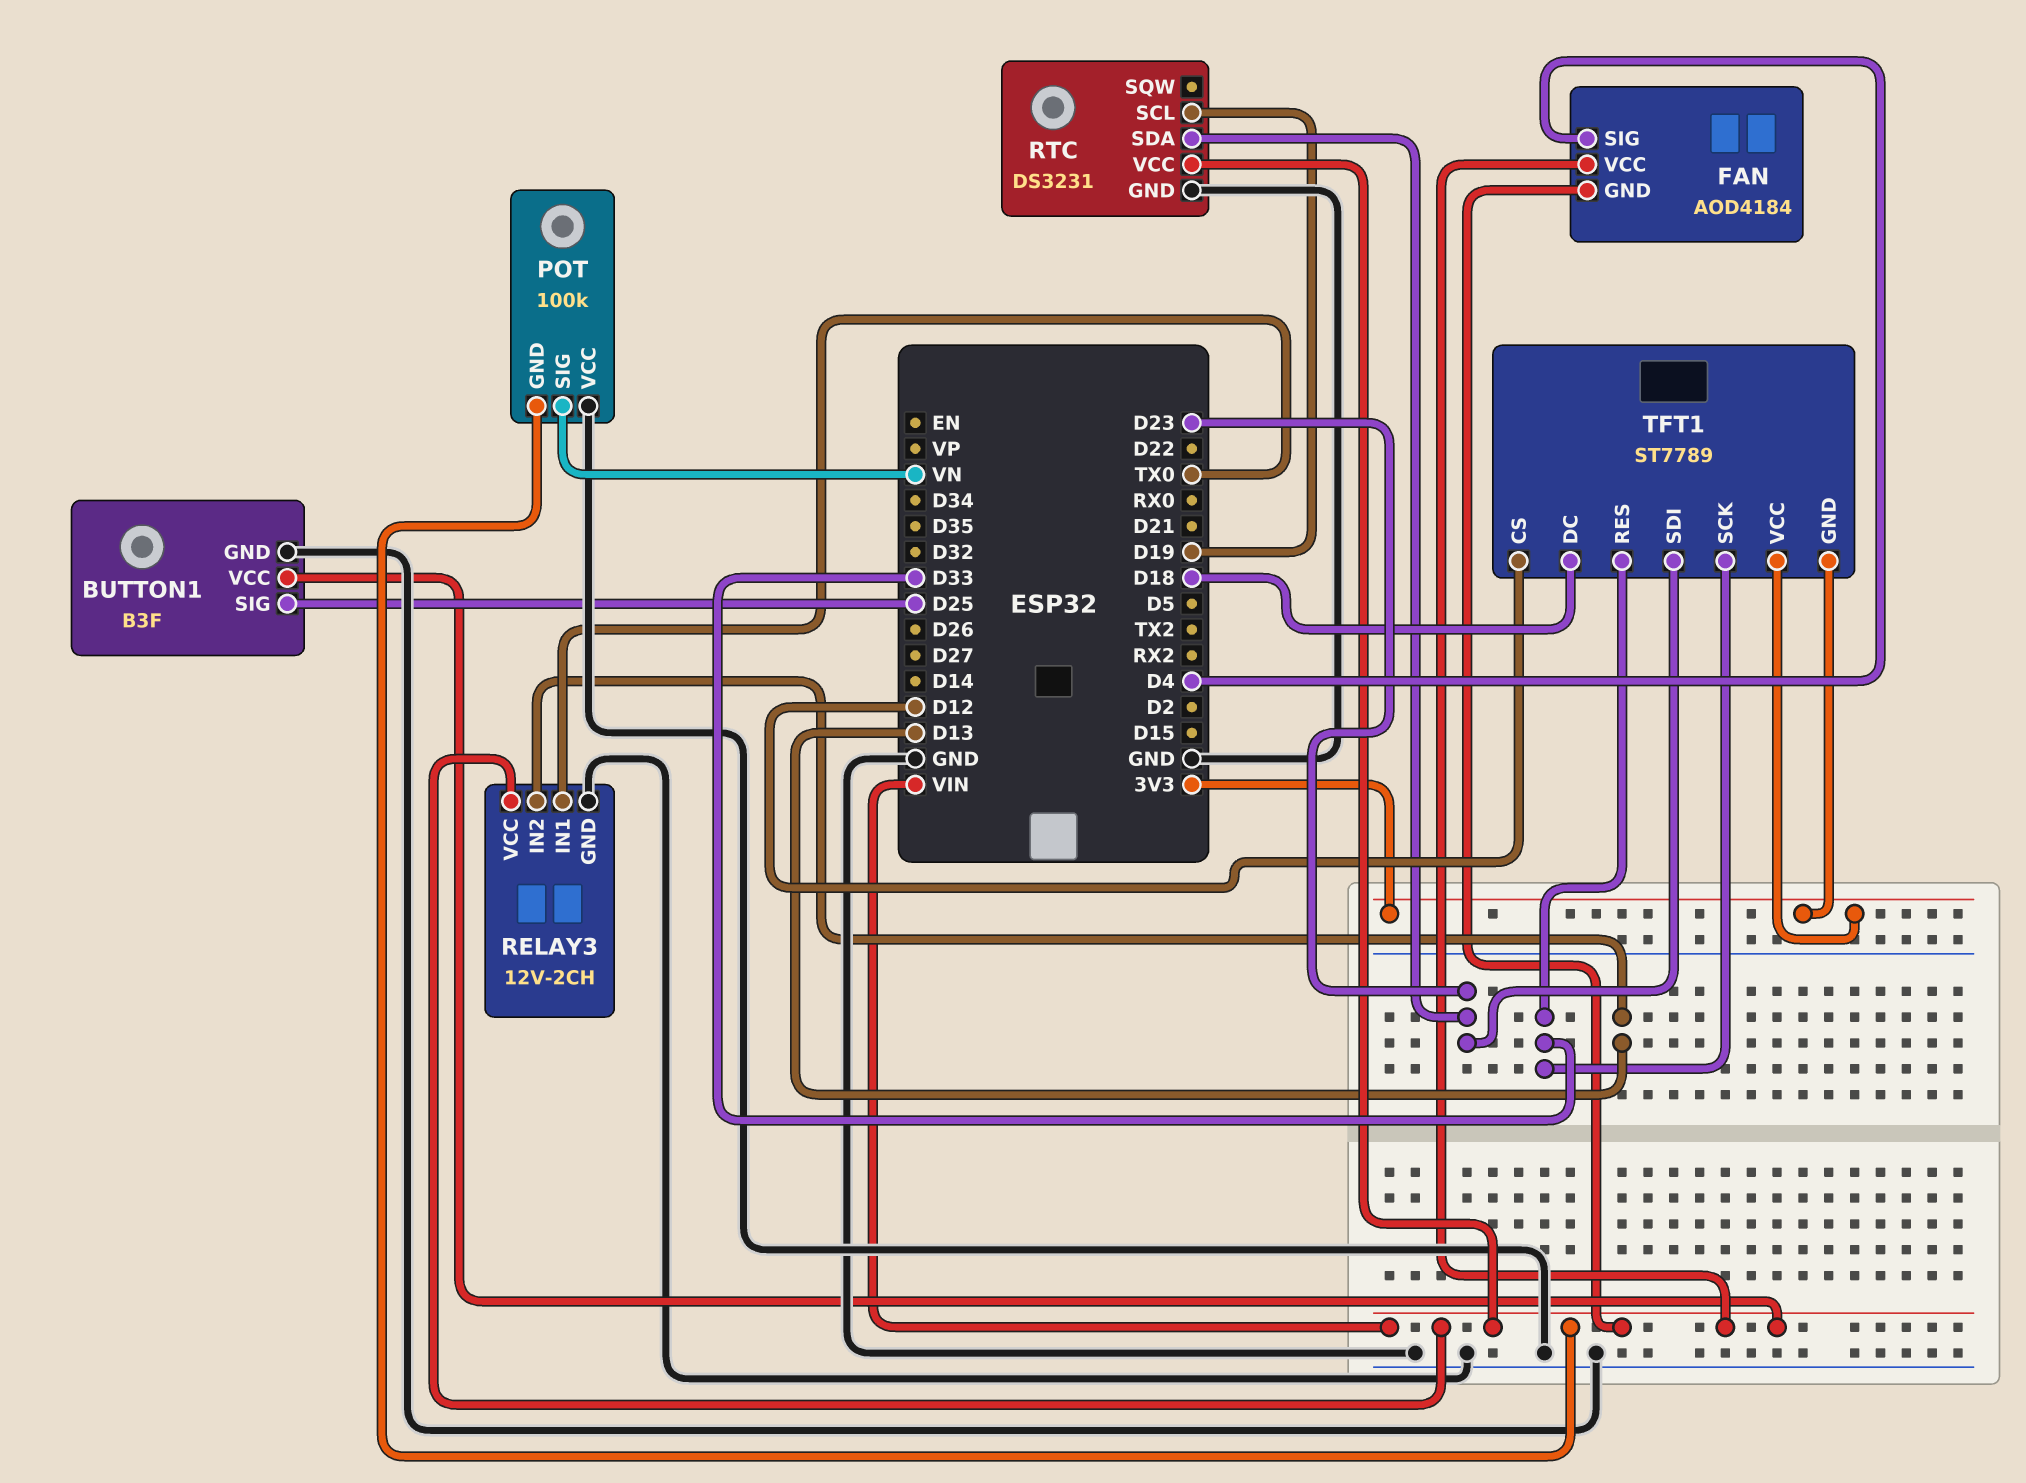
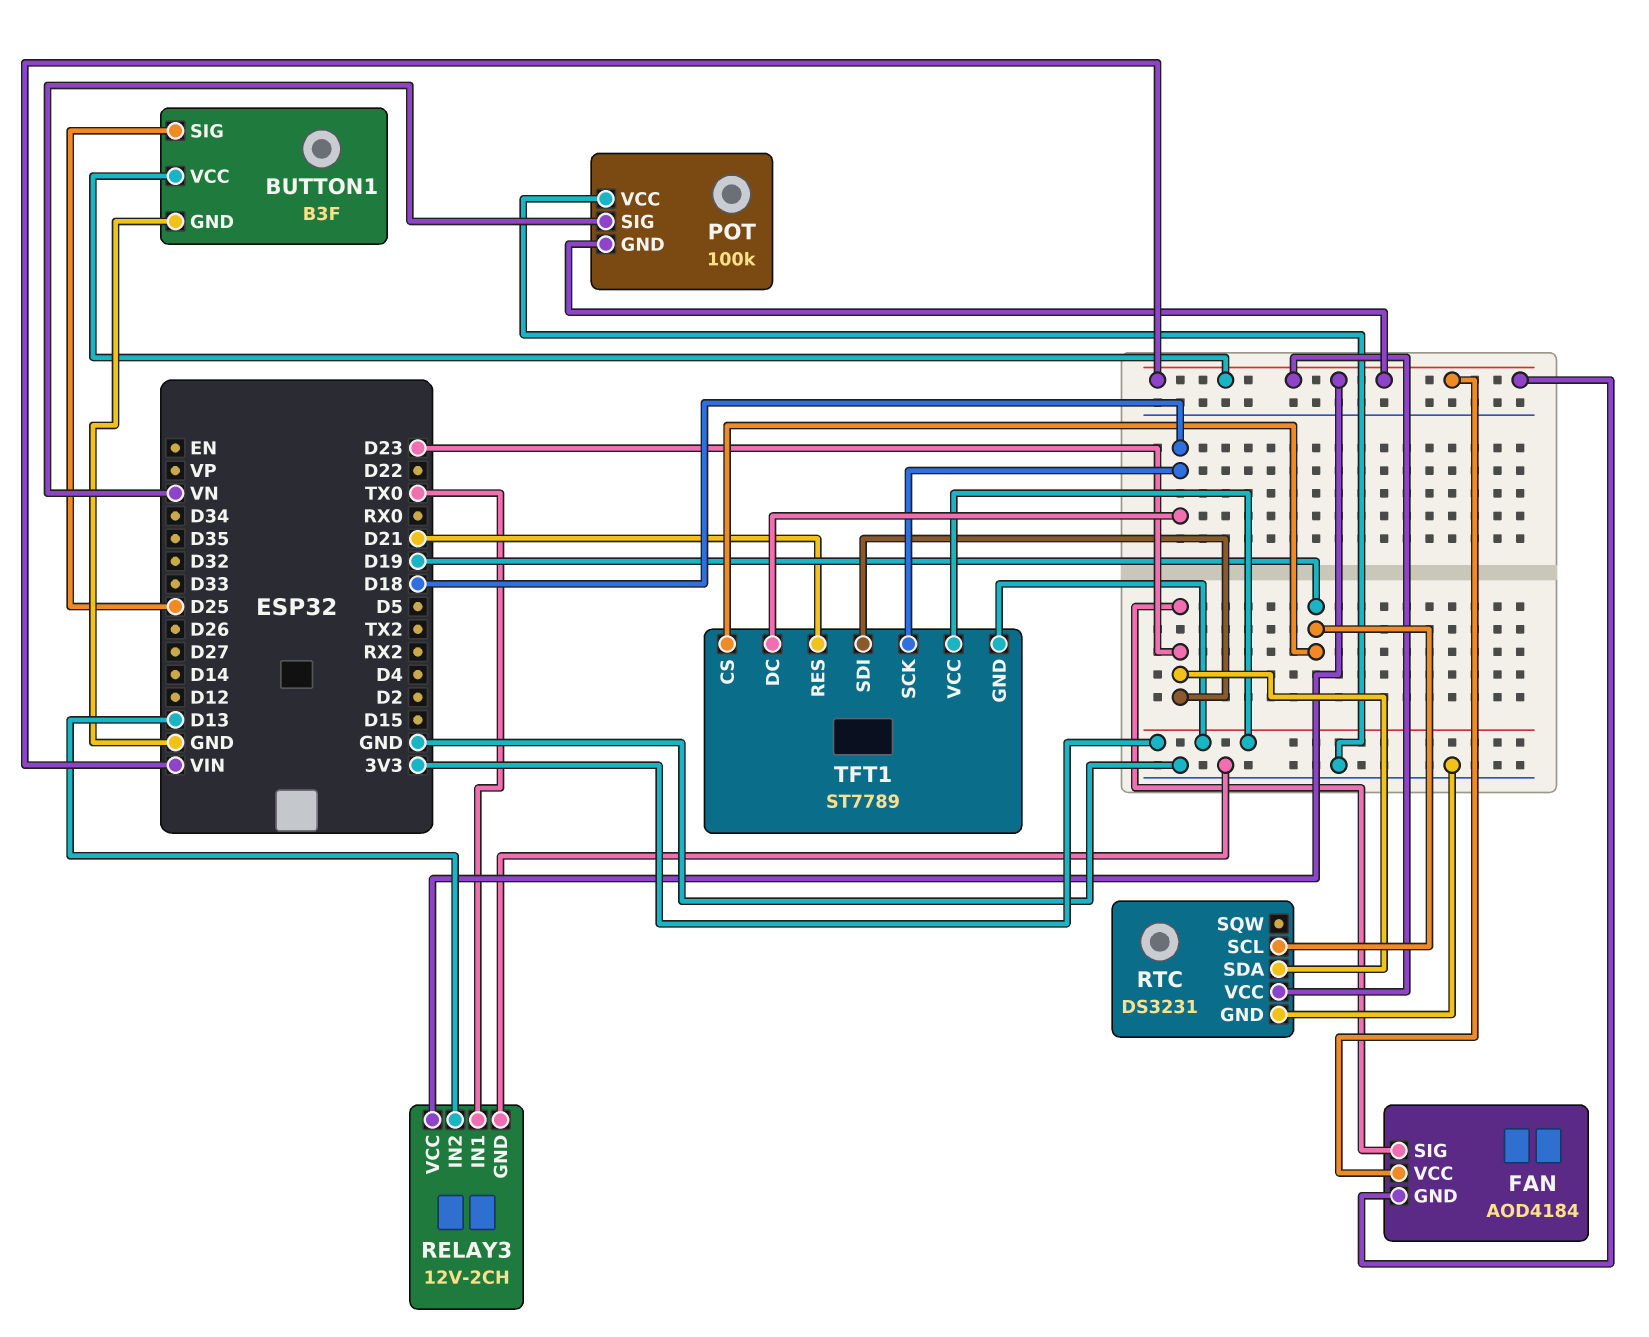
FAN pin SIG: D4 -> D23
TFT1 pin CS: D12 -> D19
TFT1 pin RES: D33 -> D21
TFT1 pin SCK: D33 -> D18

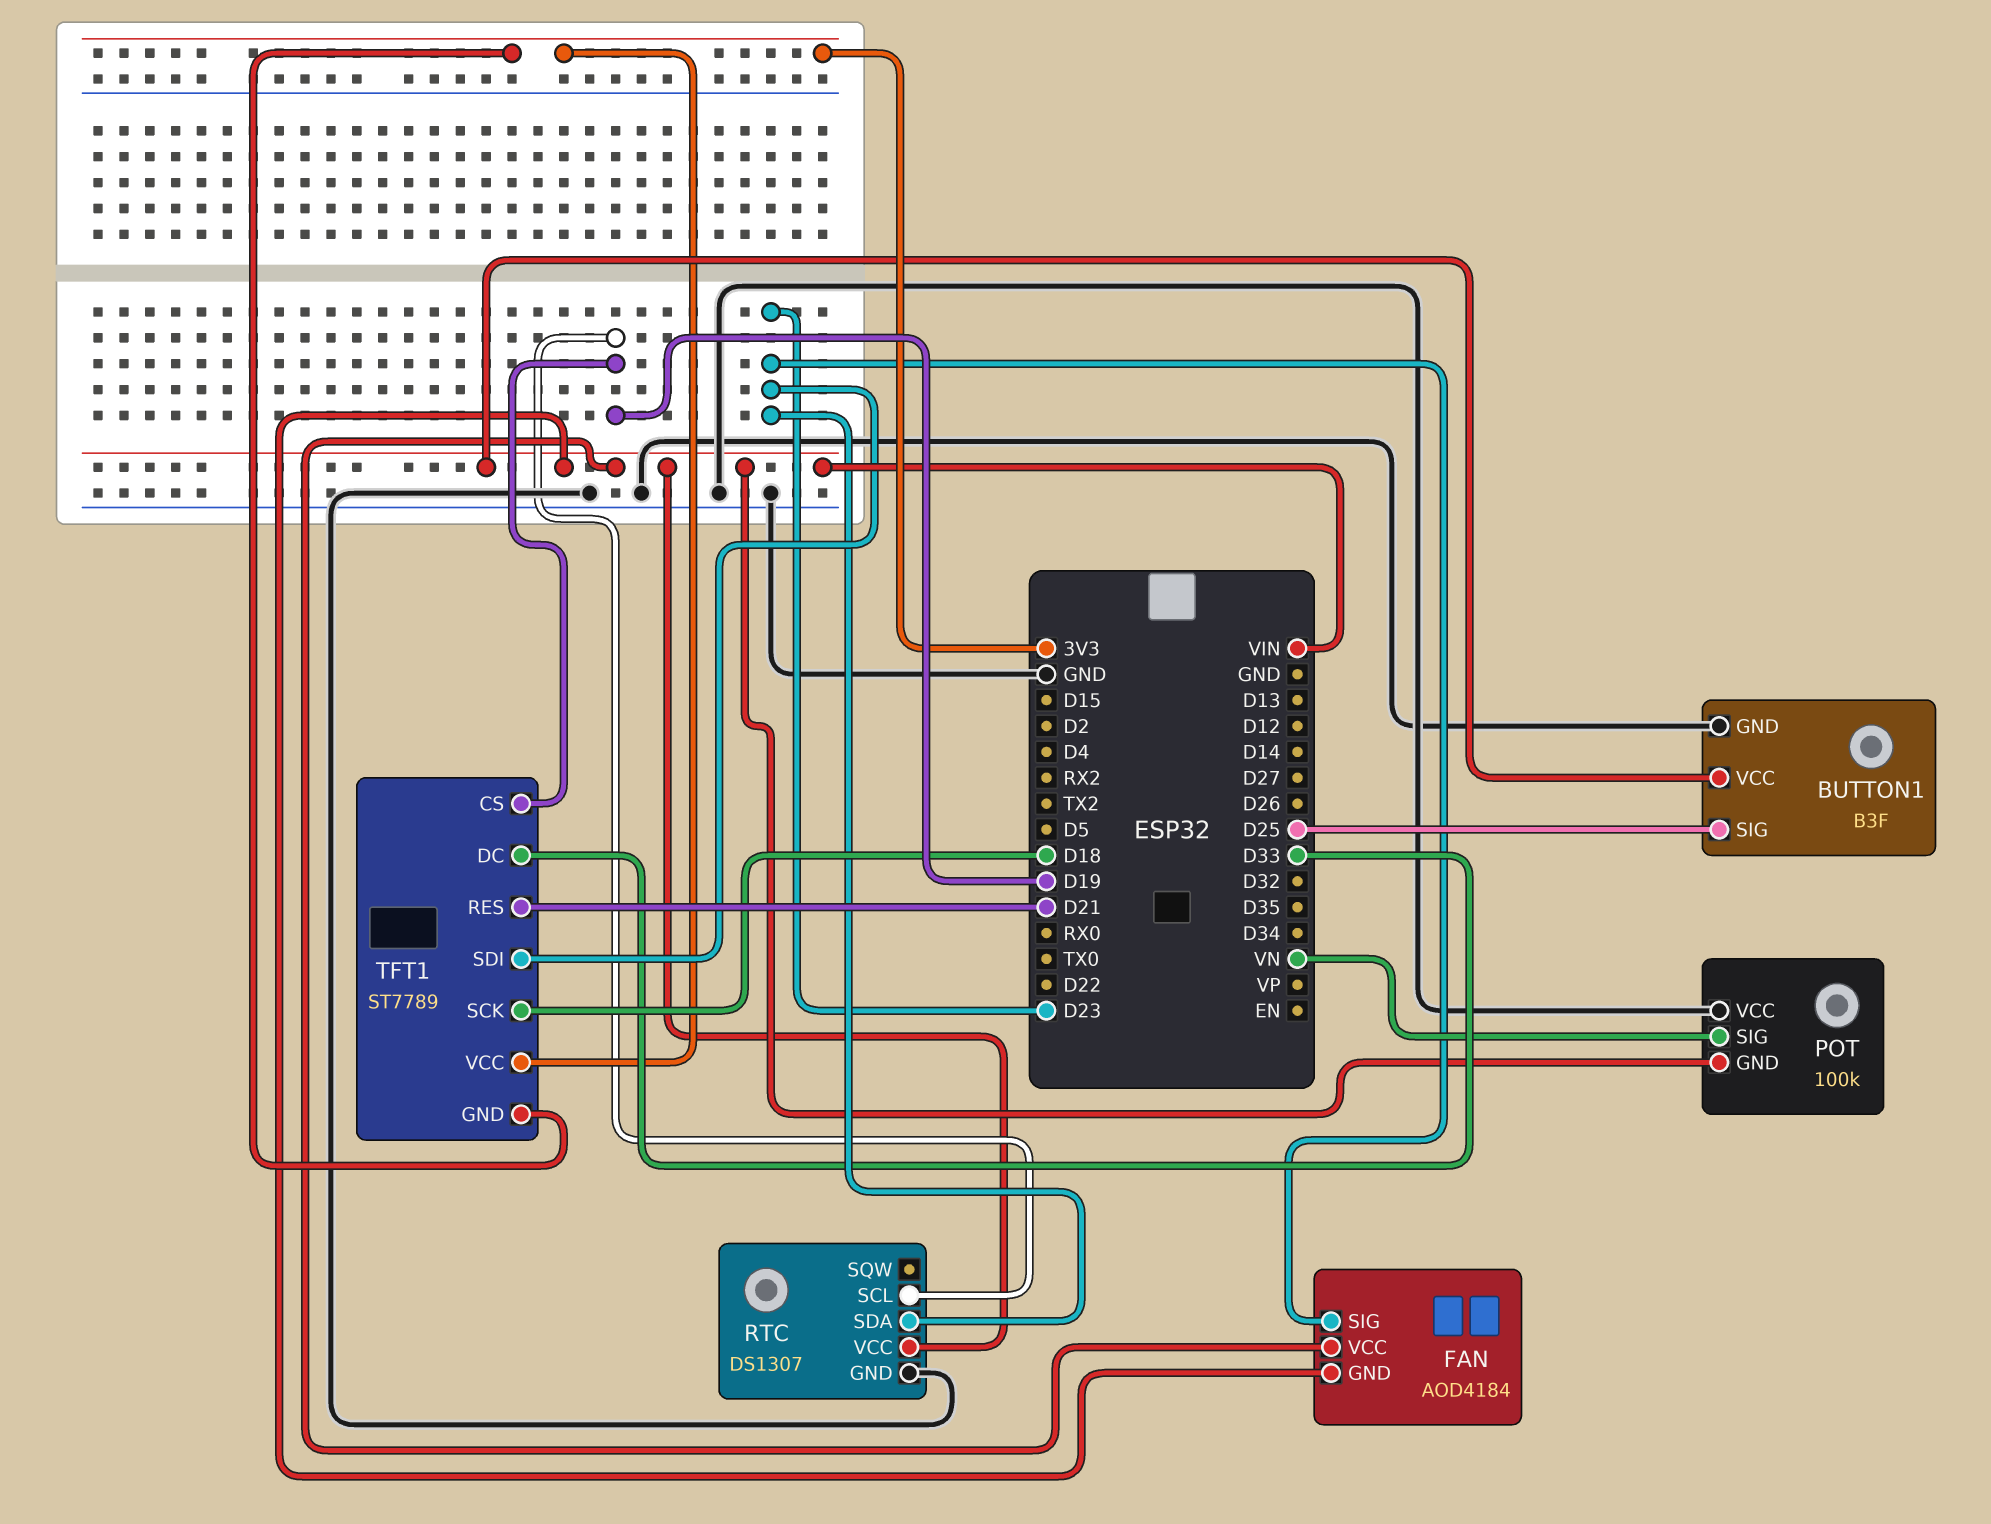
RELAY3: 12V-2CH -> none
RELAY3 pin GND: GND -> none
RELAY3 pin IN1: TX0 -> none
RELAY3 pin IN2: D13 -> none
RELAY3 pin VCC: VIN -> none
RTC: DS3231 -> DS1307
TFT1 pin DC: D18 -> D33

